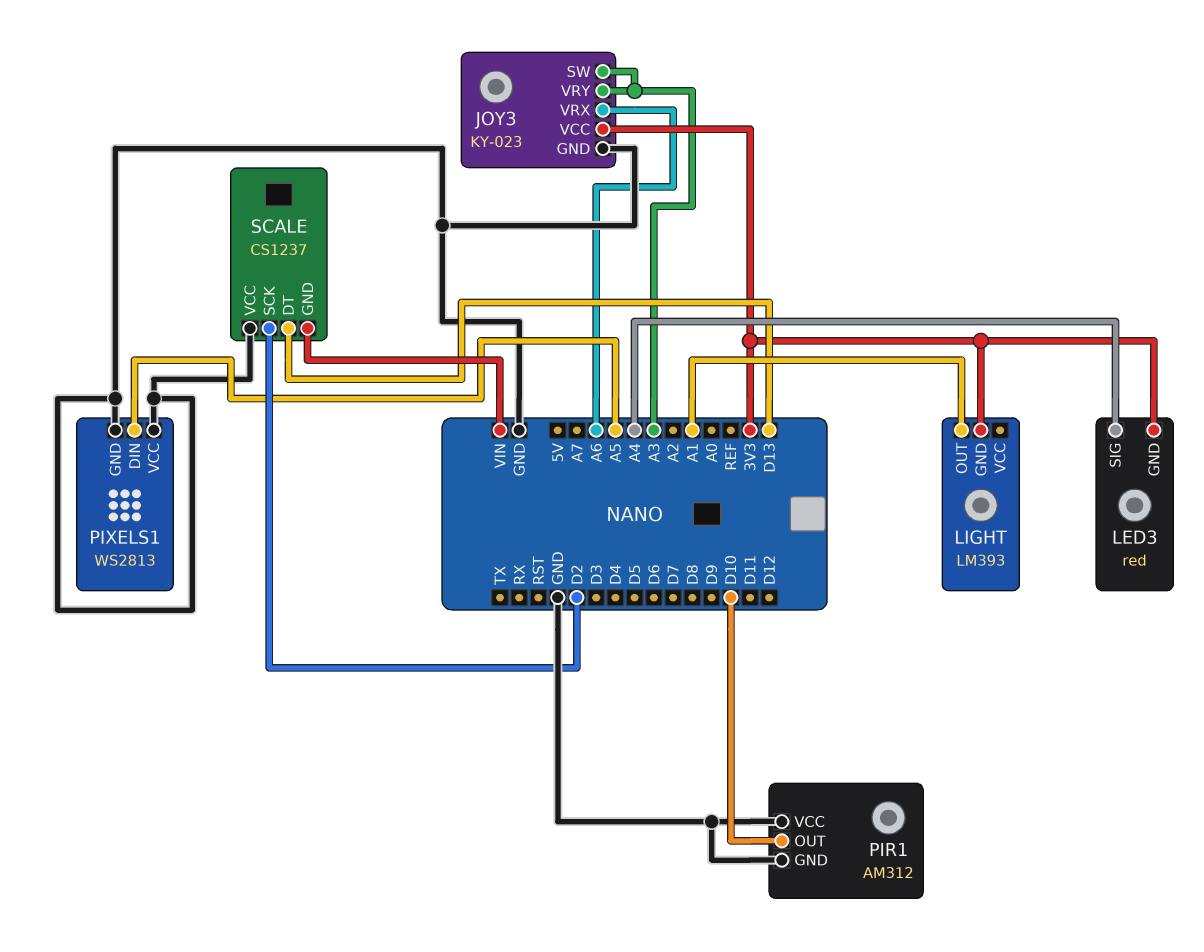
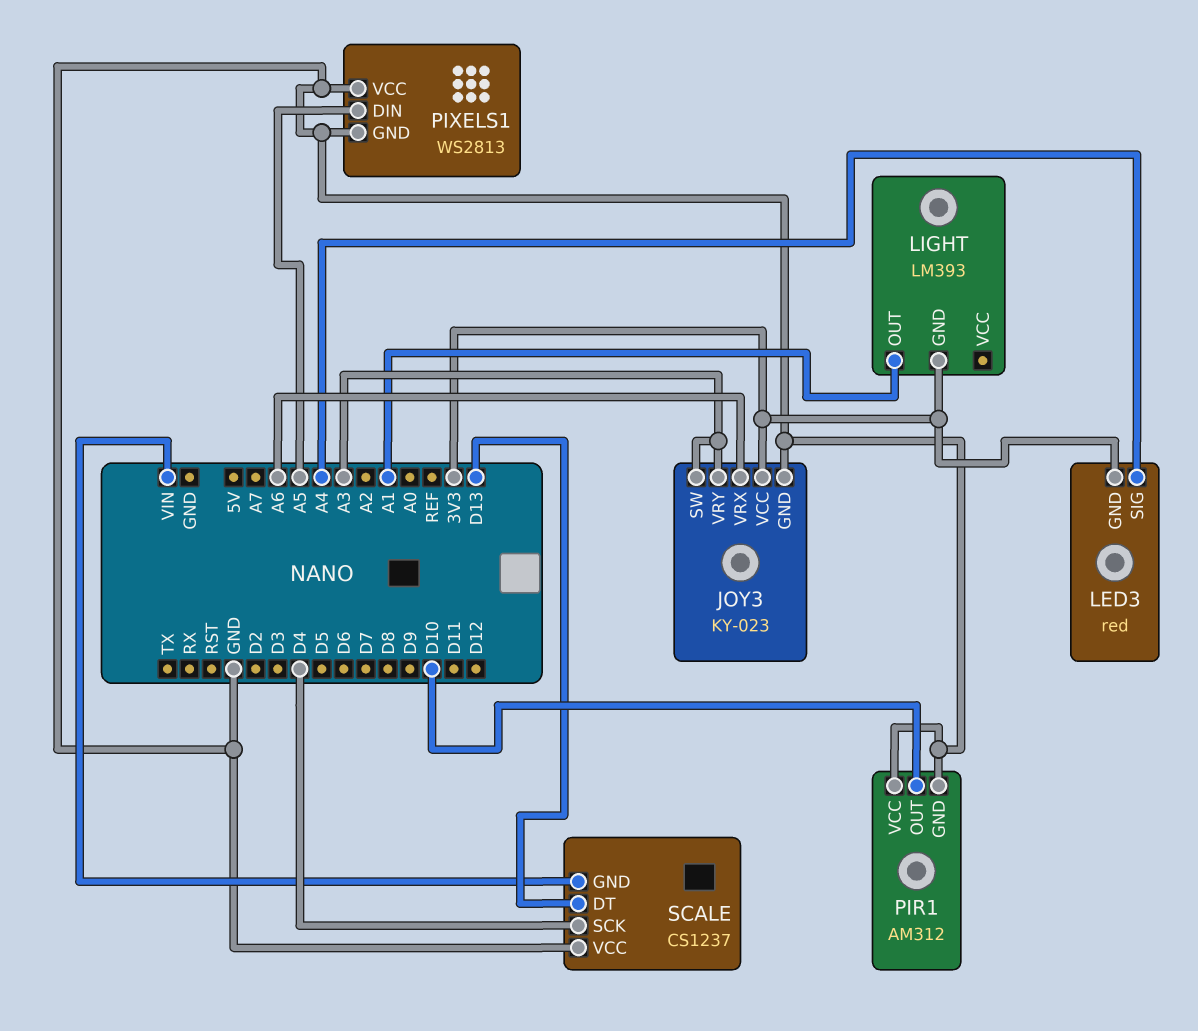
SCALE pin SCK: D2 -> D4

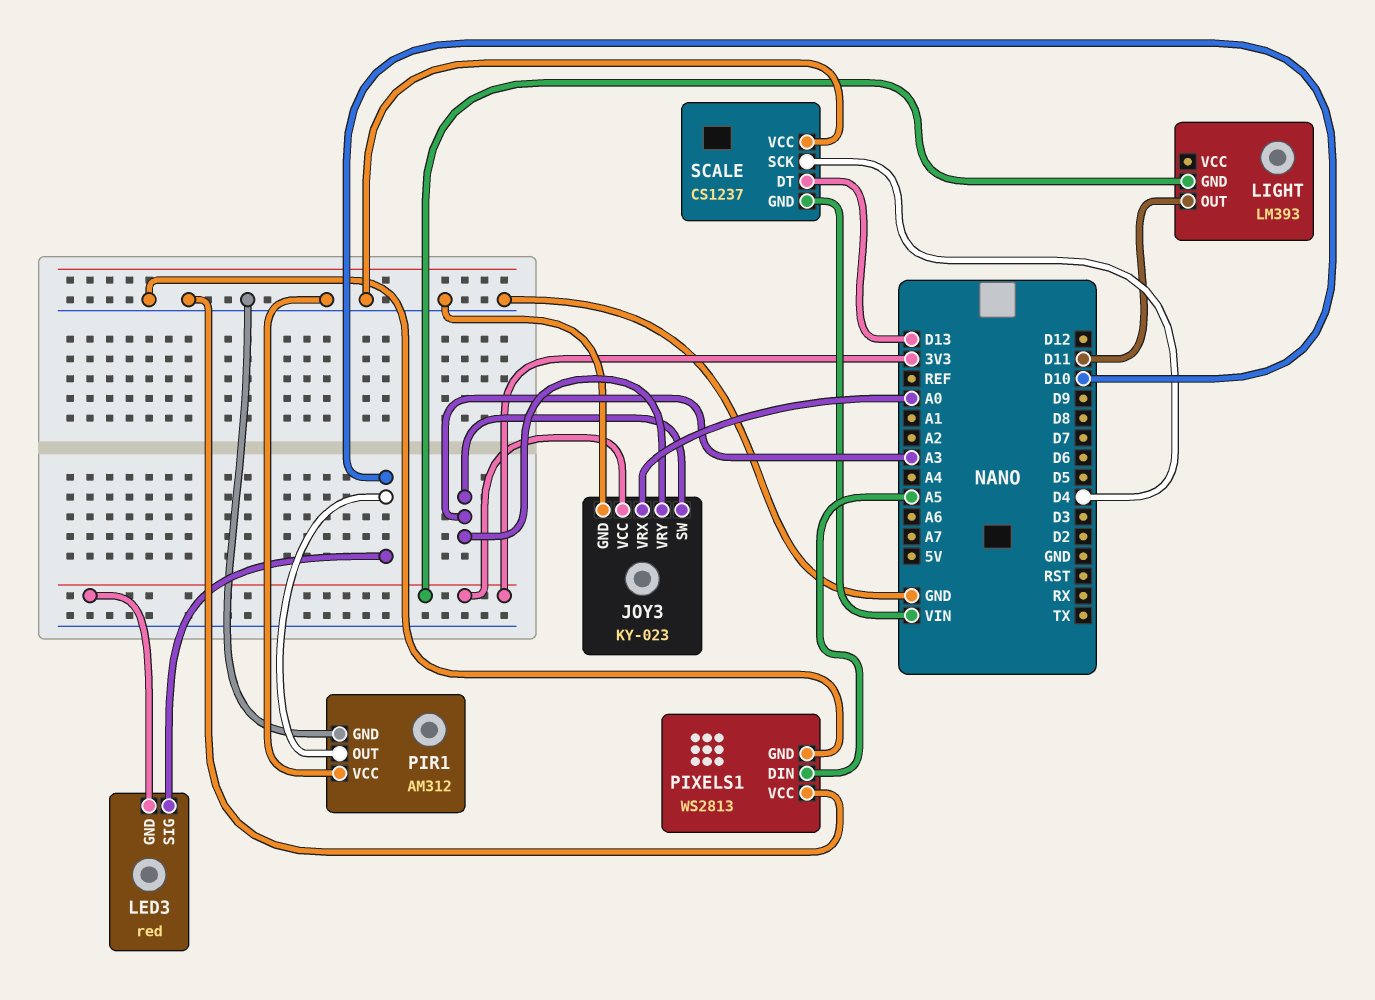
JOY3 pin VRX: A6 -> A0
LED3 pin SIG: A4 -> D10
LIGHT pin OUT: A1 -> D11

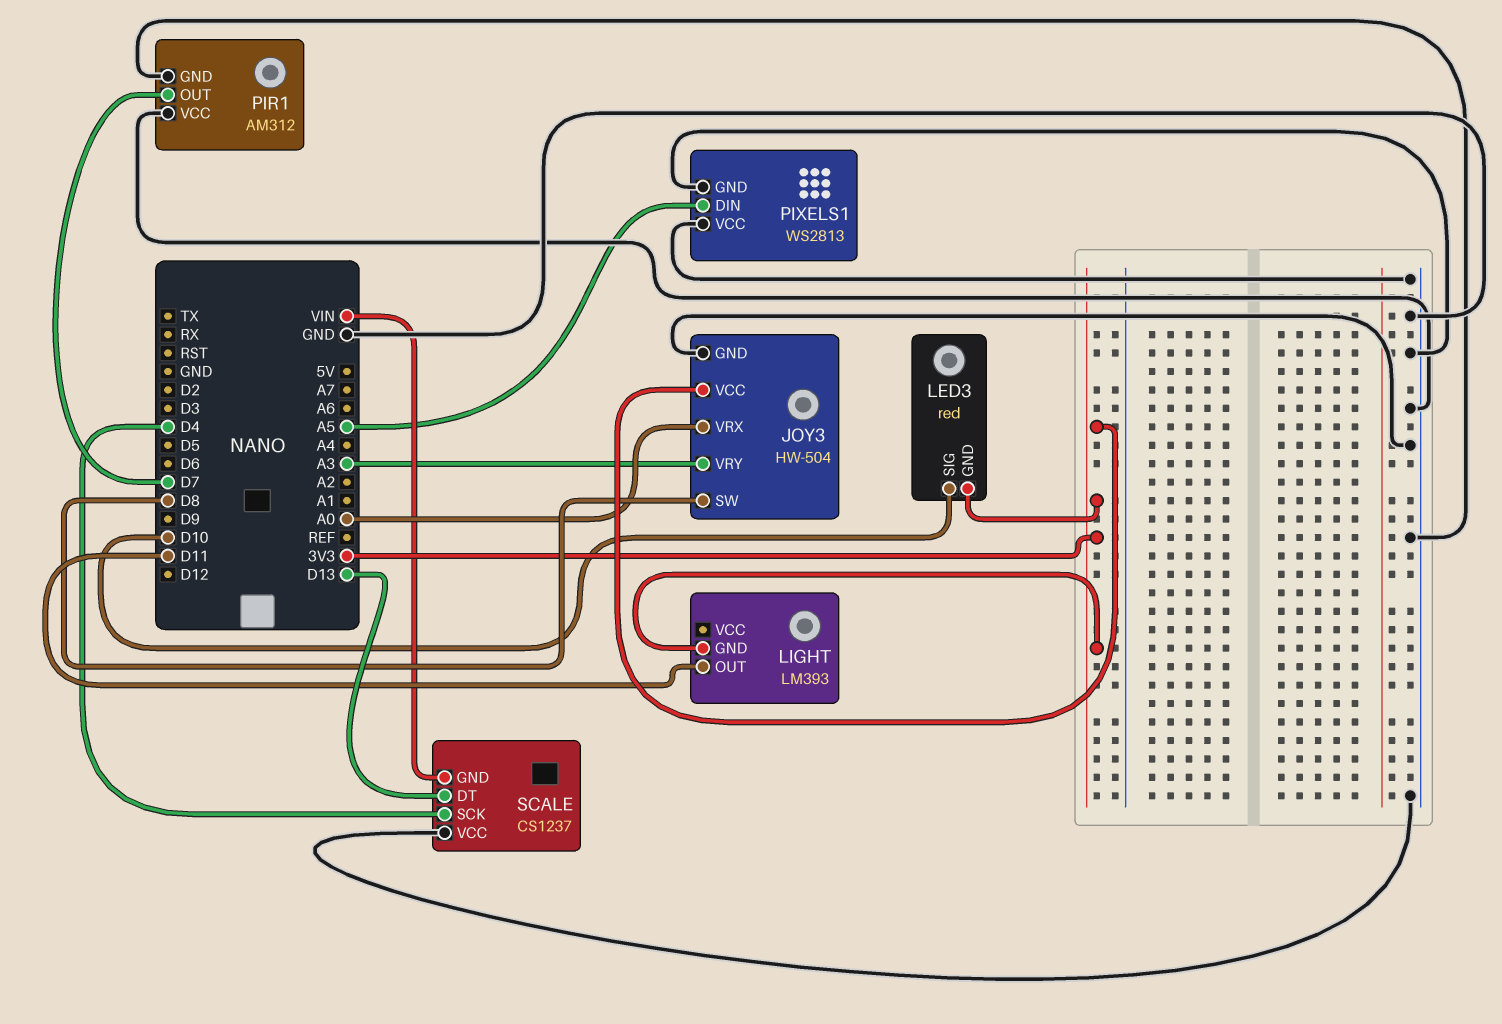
JOY3: KY-023 -> HW-504
JOY3 pin SW: A3 -> D8
PIR1 pin OUT: D10 -> D7

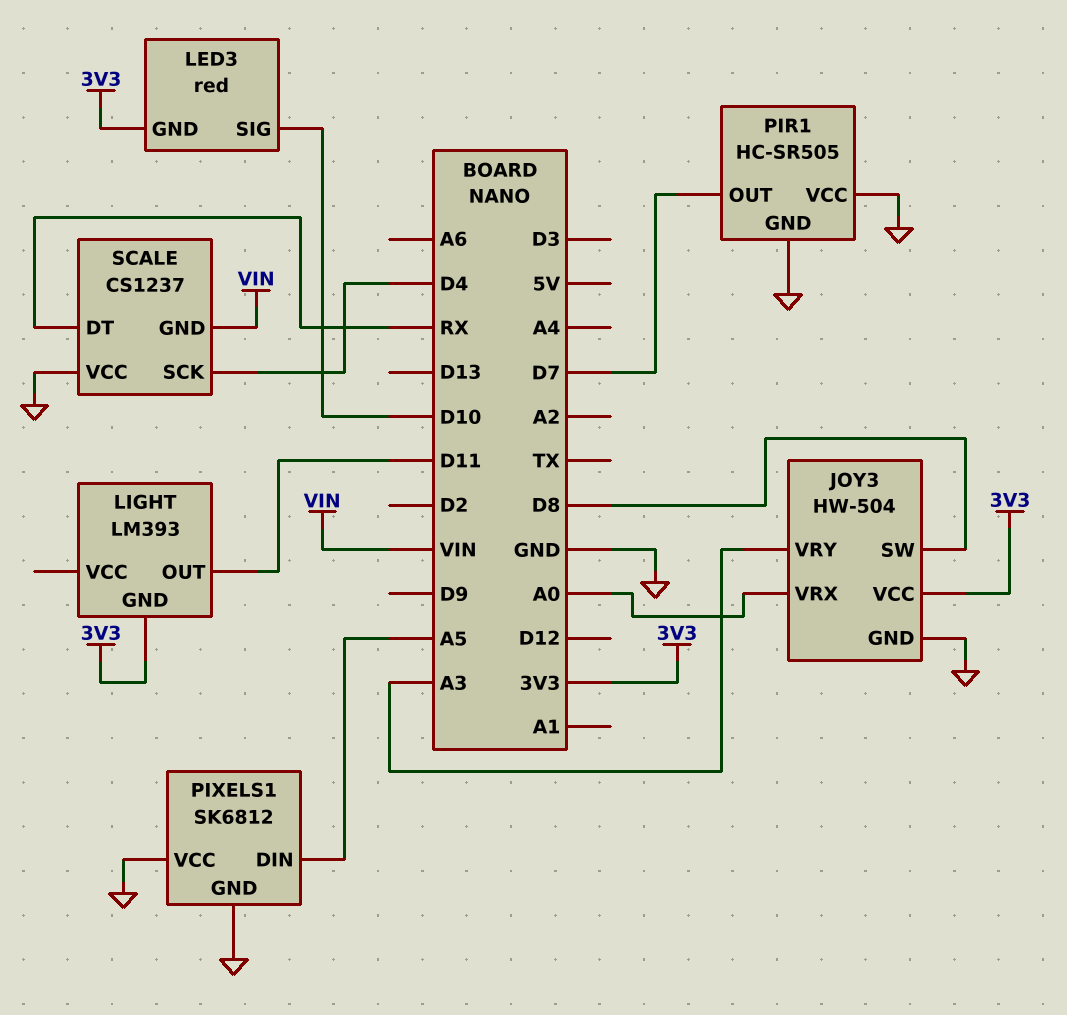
PIR1: AM312 -> HC-SR505
PIXELS1: WS2813 -> SK6812
SCALE pin DT: D13 -> RX

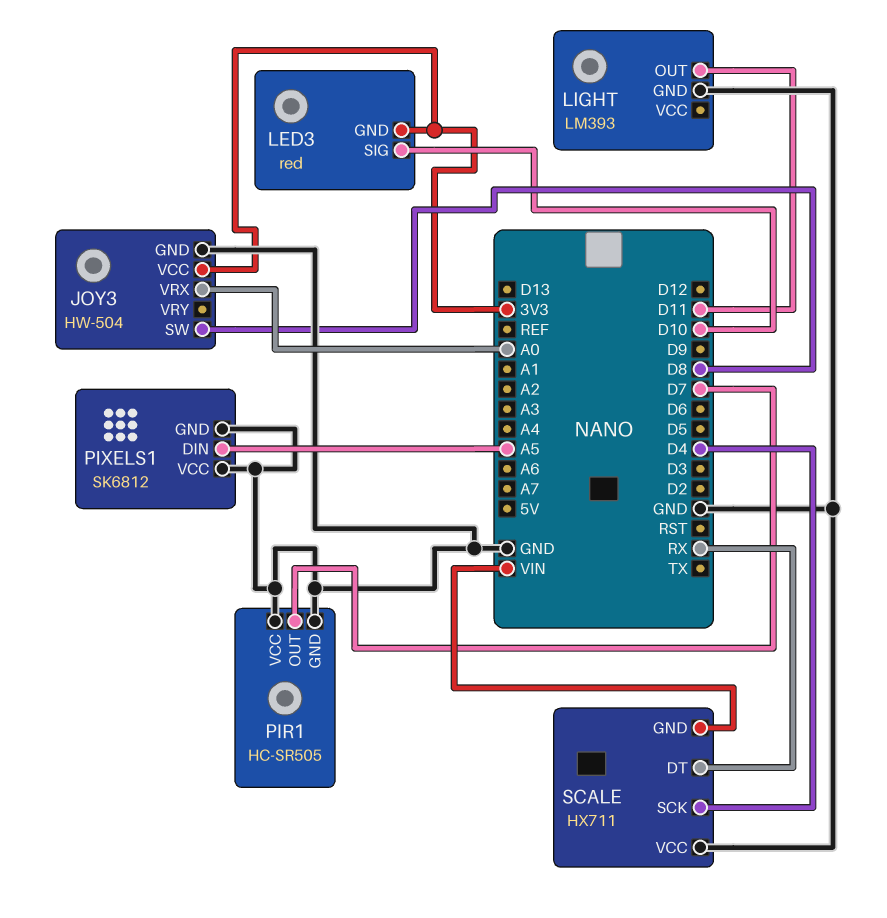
JOY3 pin VRY: A3 -> none
LIGHT pin GND: 3V3 -> GND
SCALE: CS1237 -> HX711

